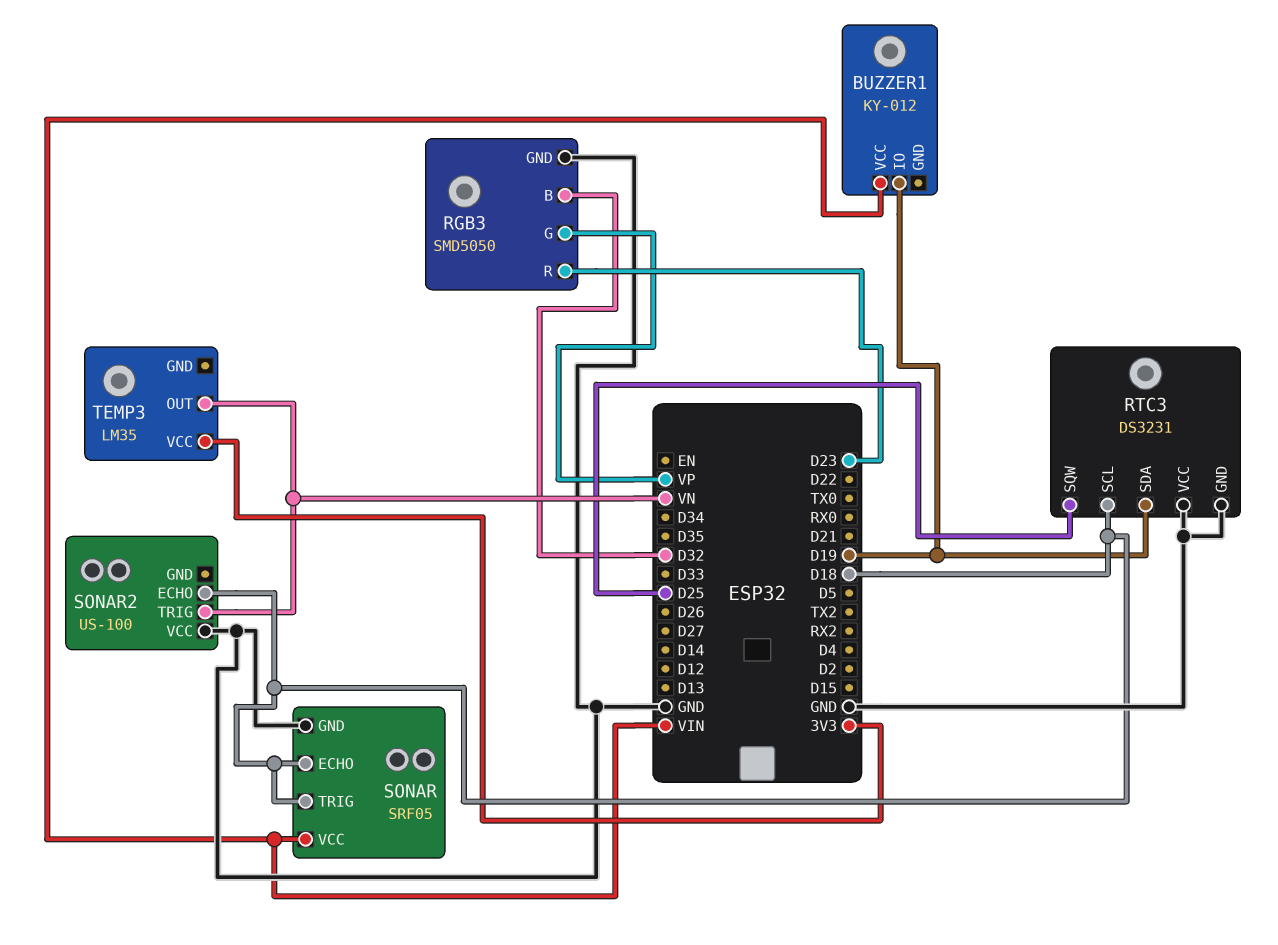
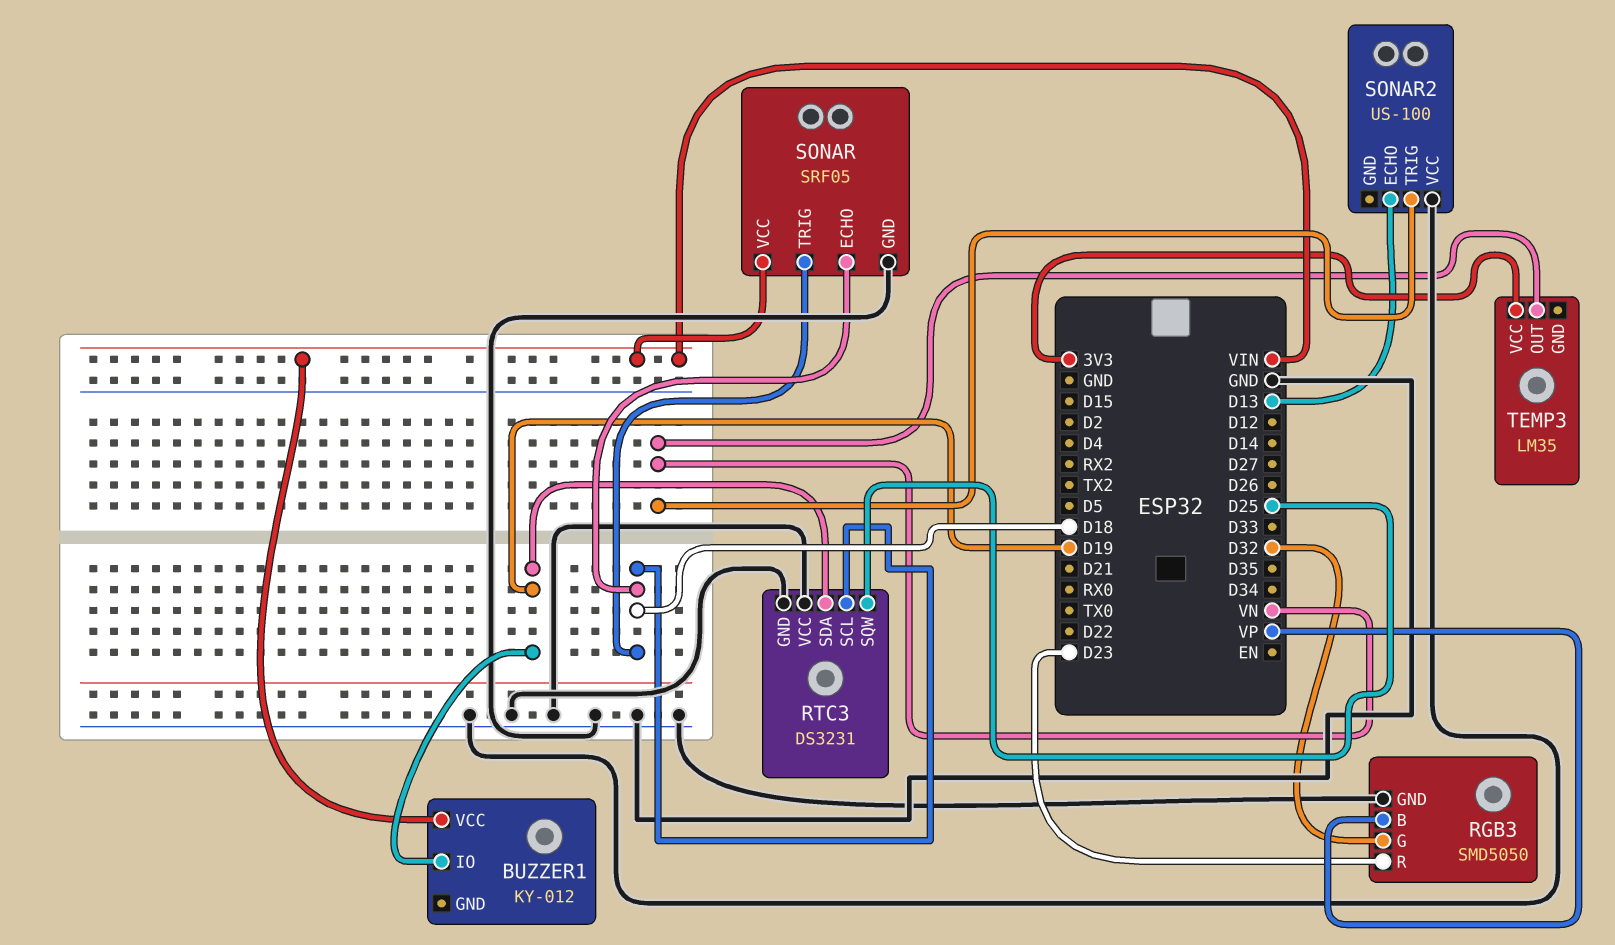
RGB3 pin B: D32 -> VP
RGB3 pin G: VP -> D32
SONAR2 pin ECHO: D18 -> D13

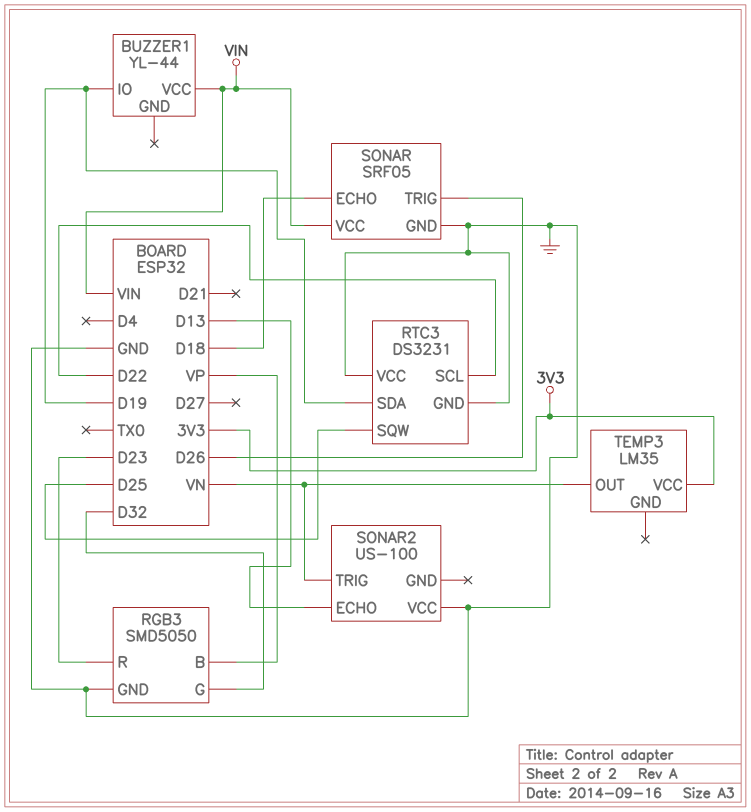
BUZZER1: KY-012 -> YL-44
RTC3 pin SCL: D18 -> D22
SONAR pin TRIG: D18 -> D26

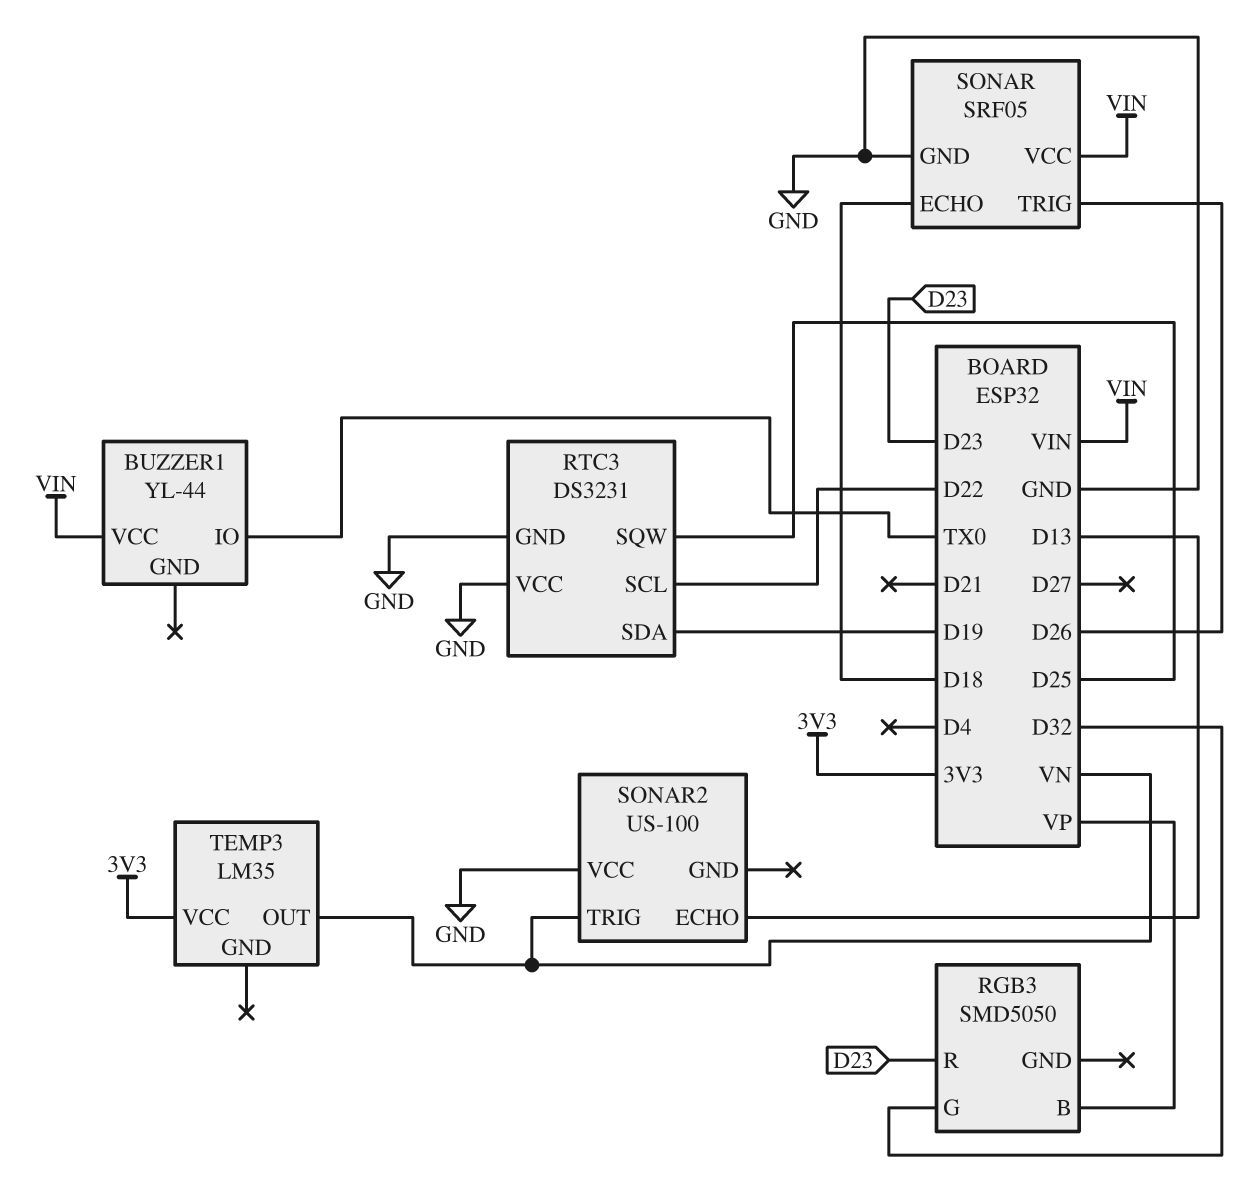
BUZZER1 pin IO: D19 -> TX0
RGB3 pin GND: GND -> none

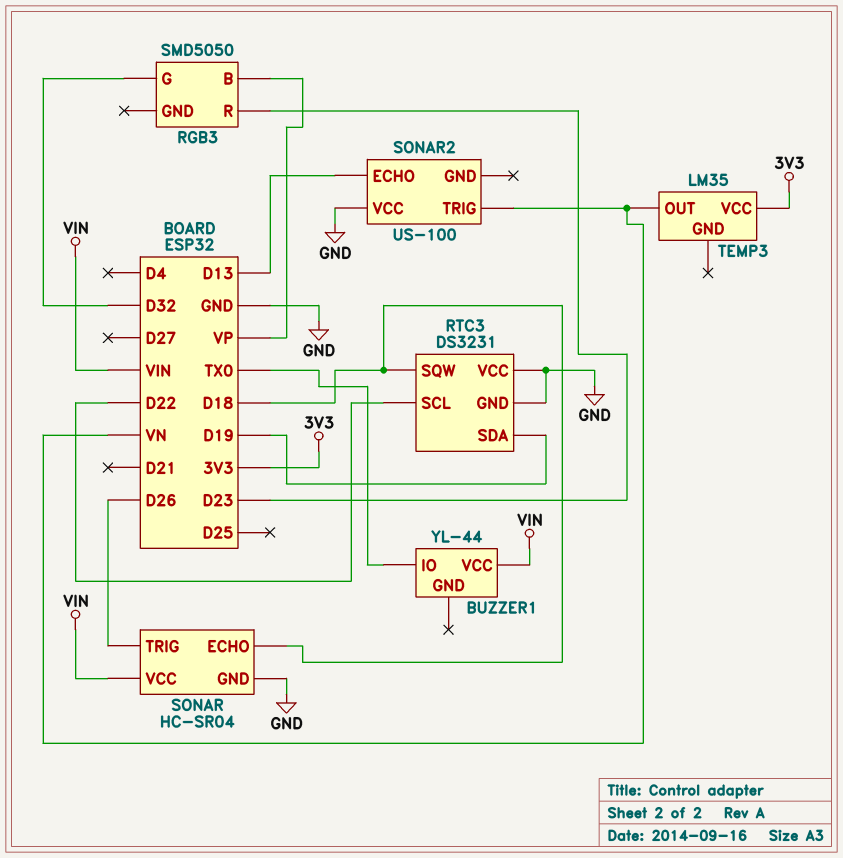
RTC3 pin SQW: D25 -> D18
SONAR: SRF05 -> HC-SR04

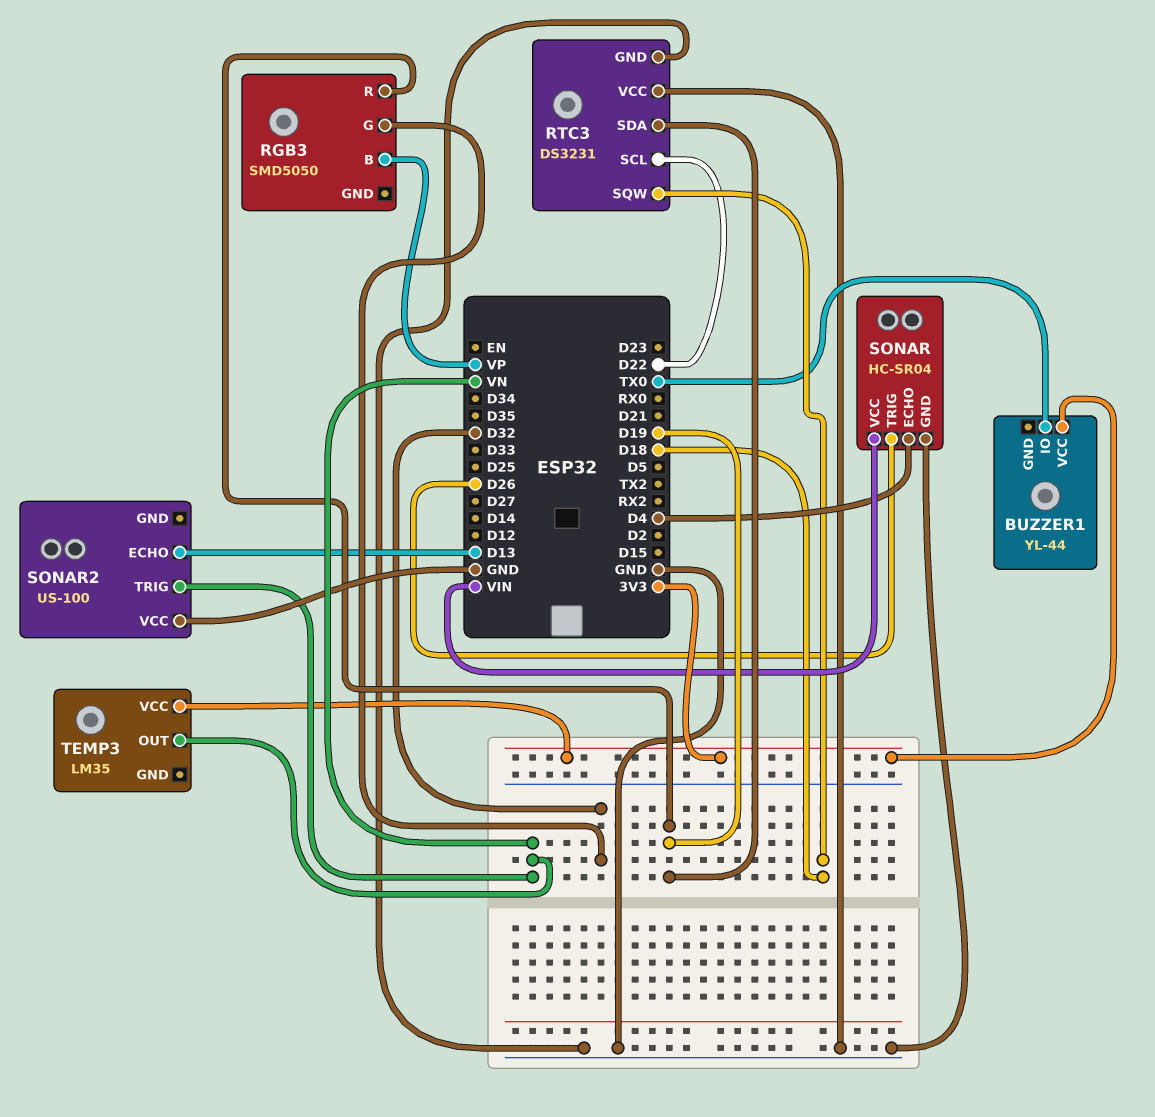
BUZZER1 pin VCC: VIN -> 3V3
RGB3 pin R: D23 -> D19
SONAR pin ECHO: D18 -> D4

